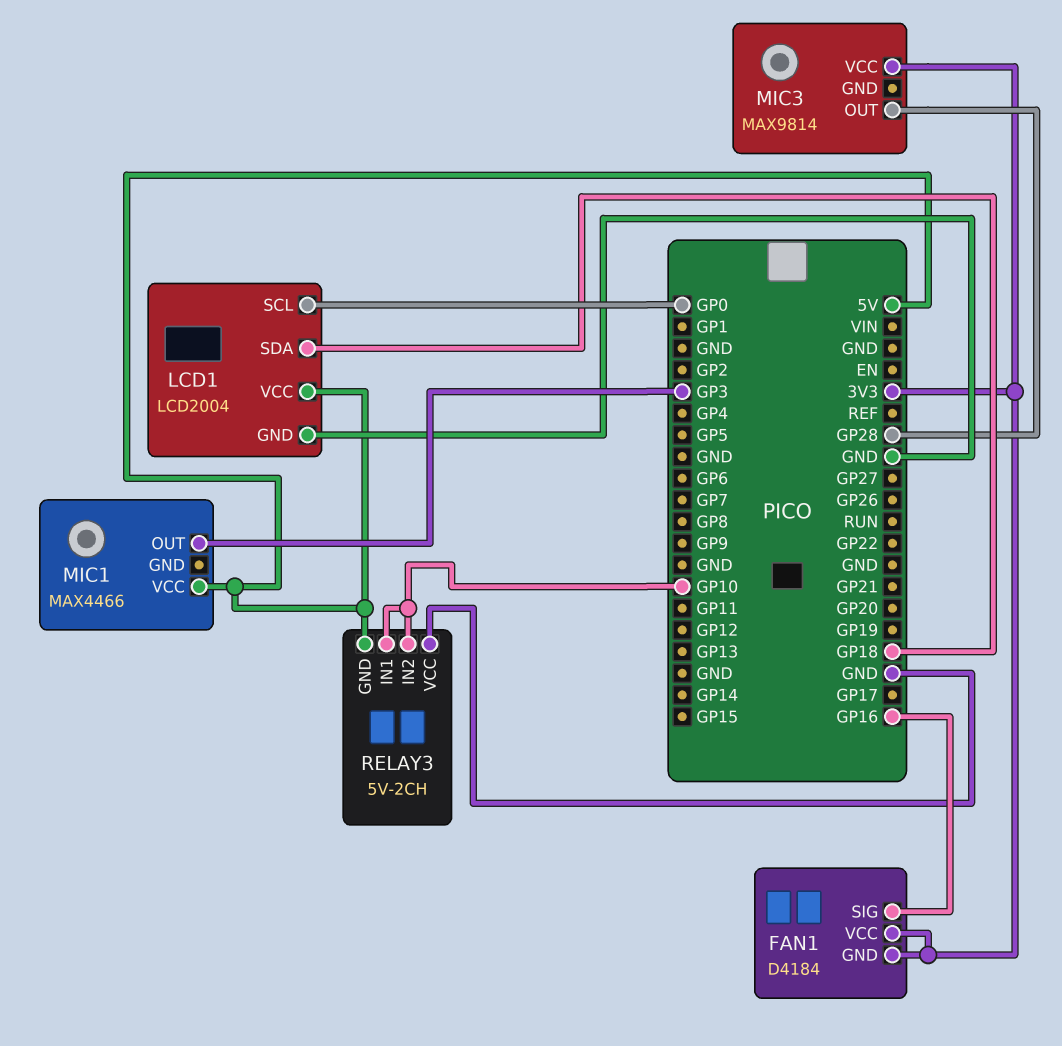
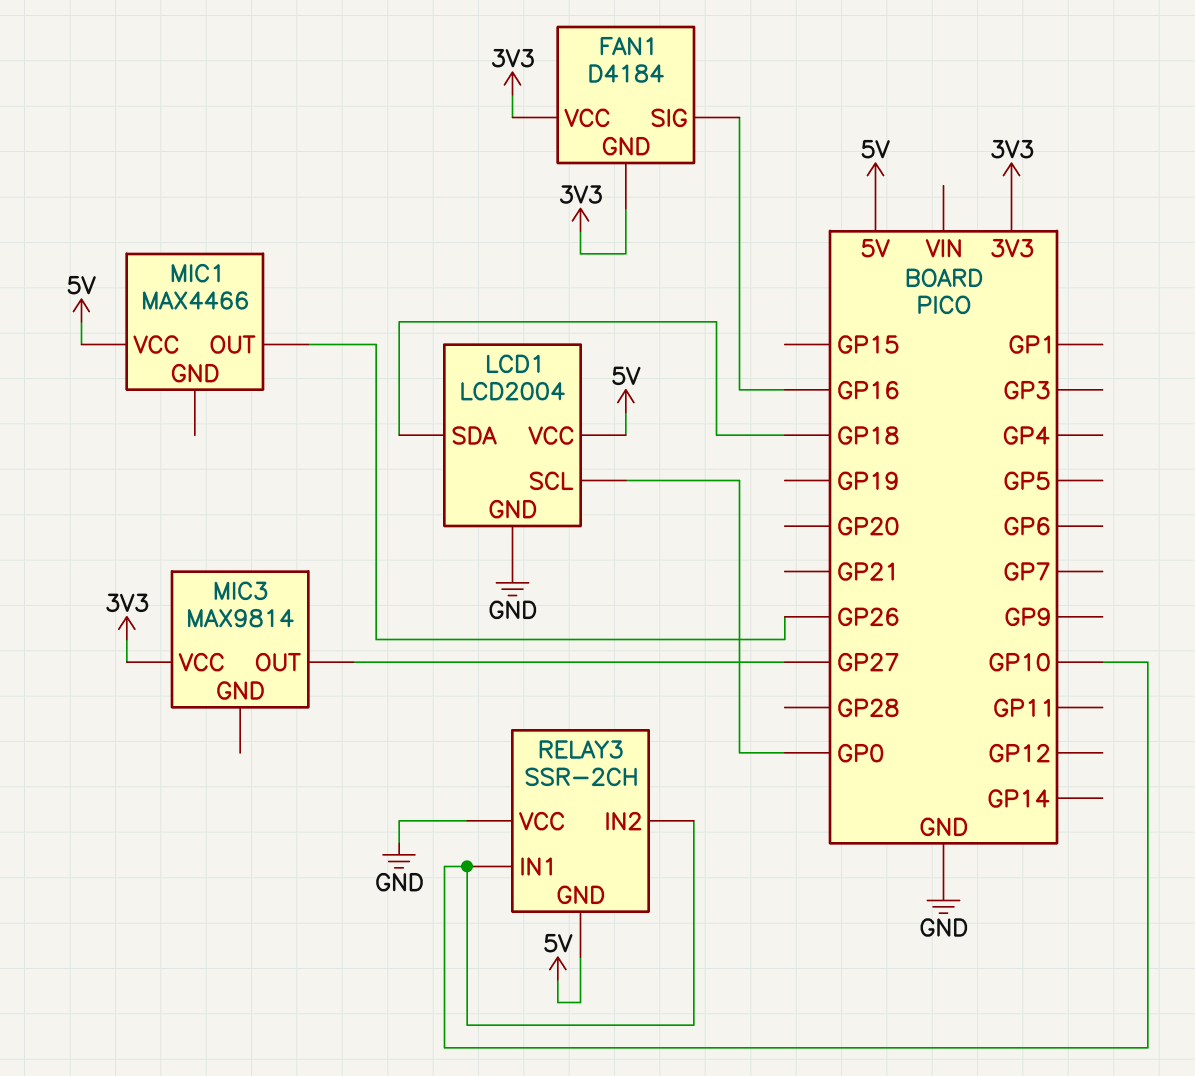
MIC1 pin OUT: GP3 -> GP26
MIC3 pin OUT: GP28 -> GP27
RELAY3: 5V-2CH -> SSR-2CH

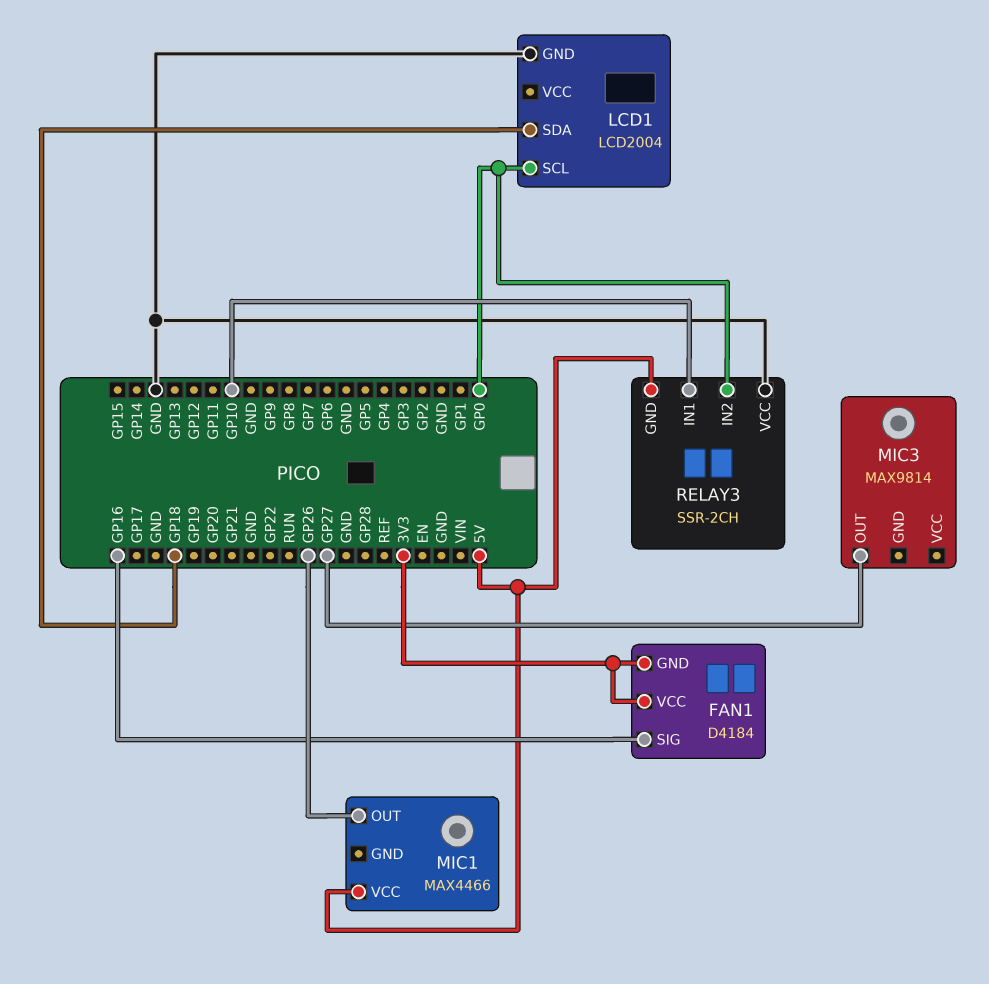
LCD1 pin VCC: 5V -> none
MIC3 pin VCC: 3V3 -> none
RELAY3 pin IN2: GP10 -> GP0

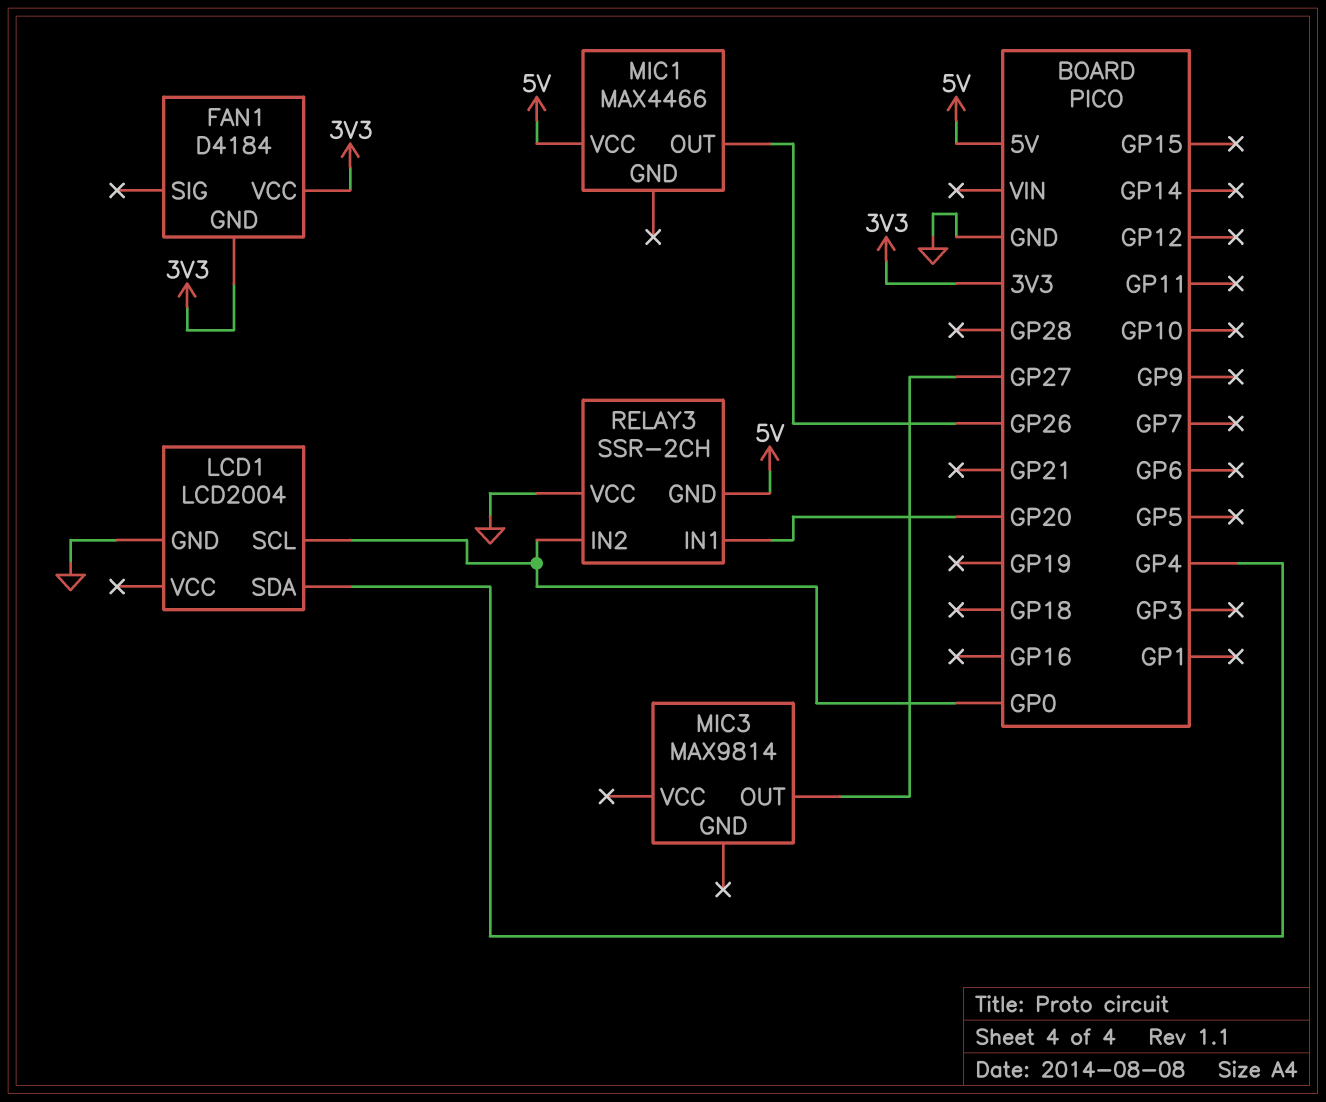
FAN1 pin SIG: GP16 -> none
LCD1 pin SDA: GP18 -> GP4
RELAY3 pin IN1: GP10 -> GP20

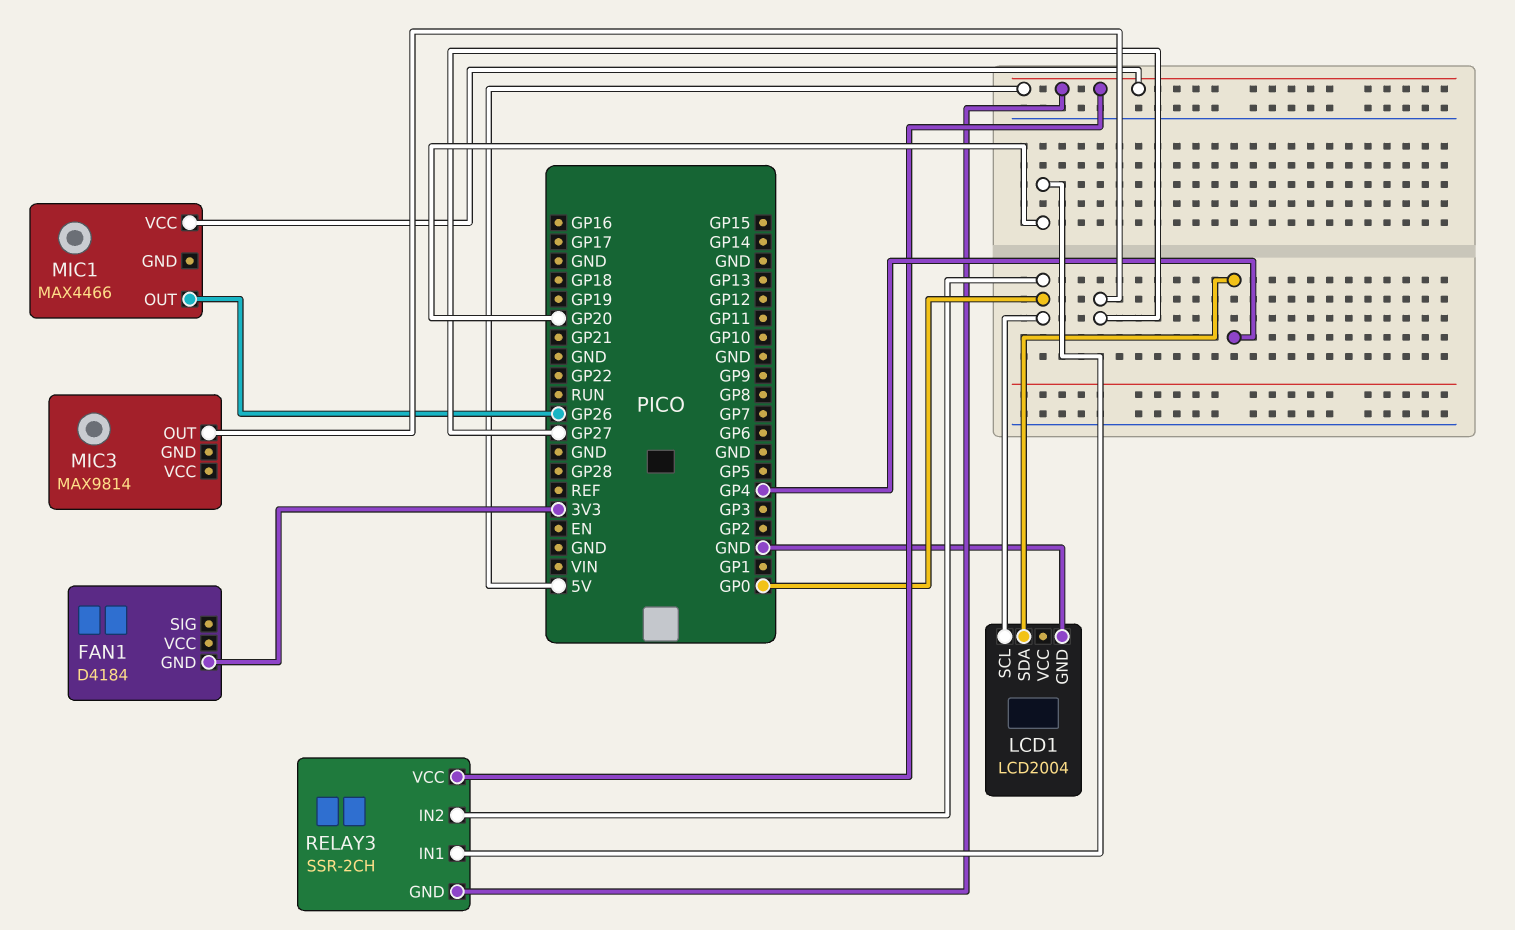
FAN1 pin VCC: 3V3 -> none
RELAY3 pin VCC: GND -> 5V

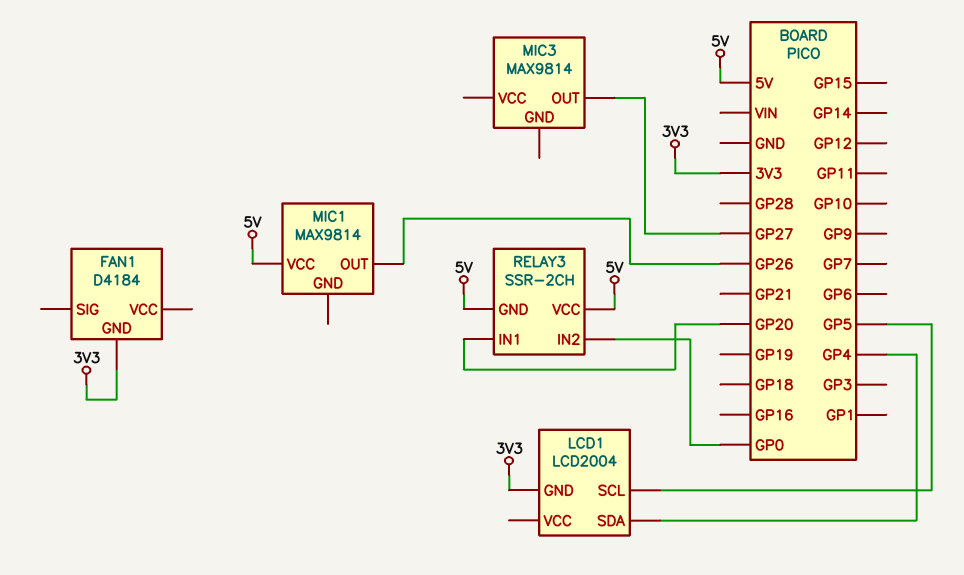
LCD1 pin GND: GND -> 3V3
LCD1 pin SCL: GP0 -> GP5
MIC1: MAX4466 -> MAX9814

